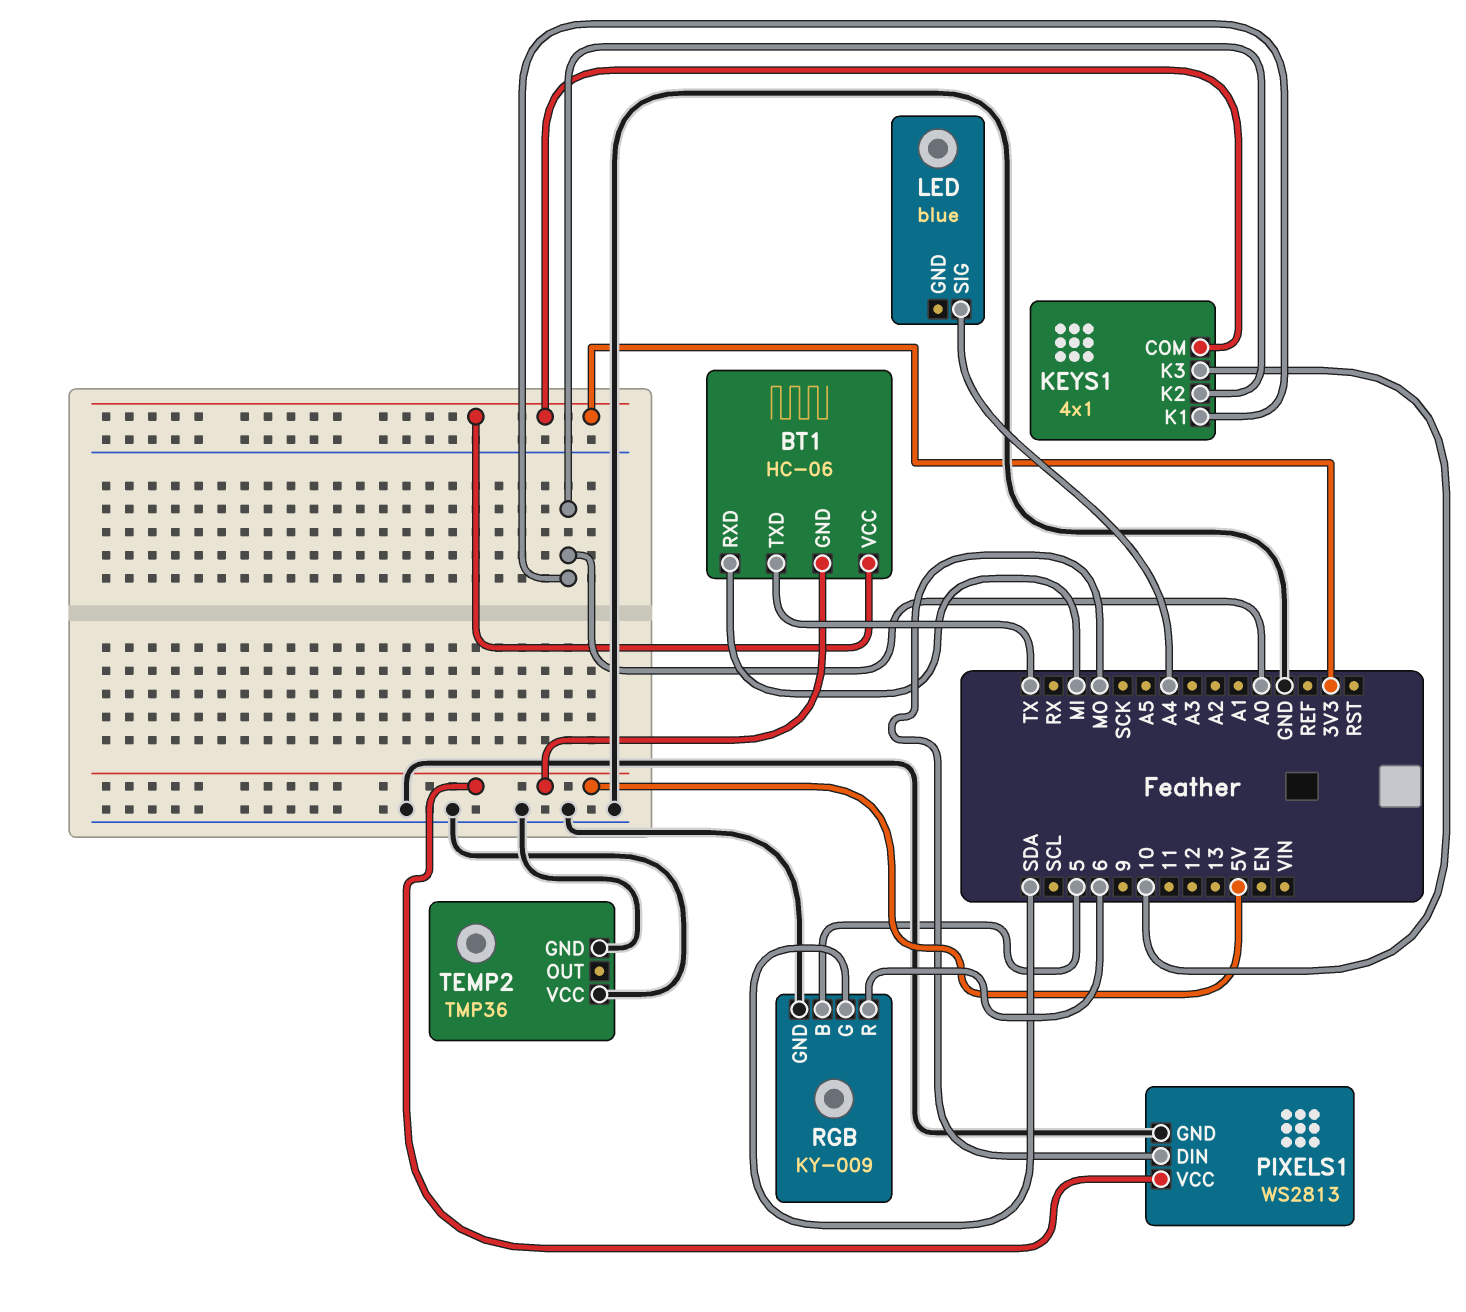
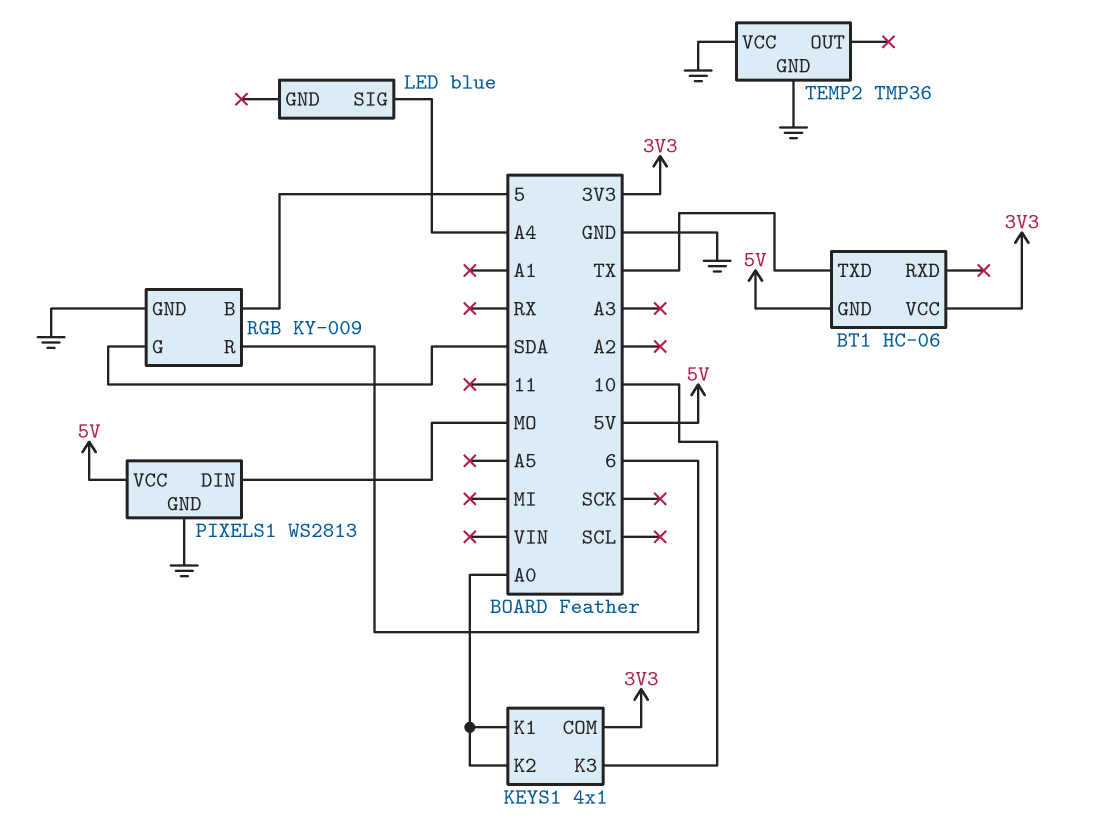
BT1 pin RXD: MI -> none

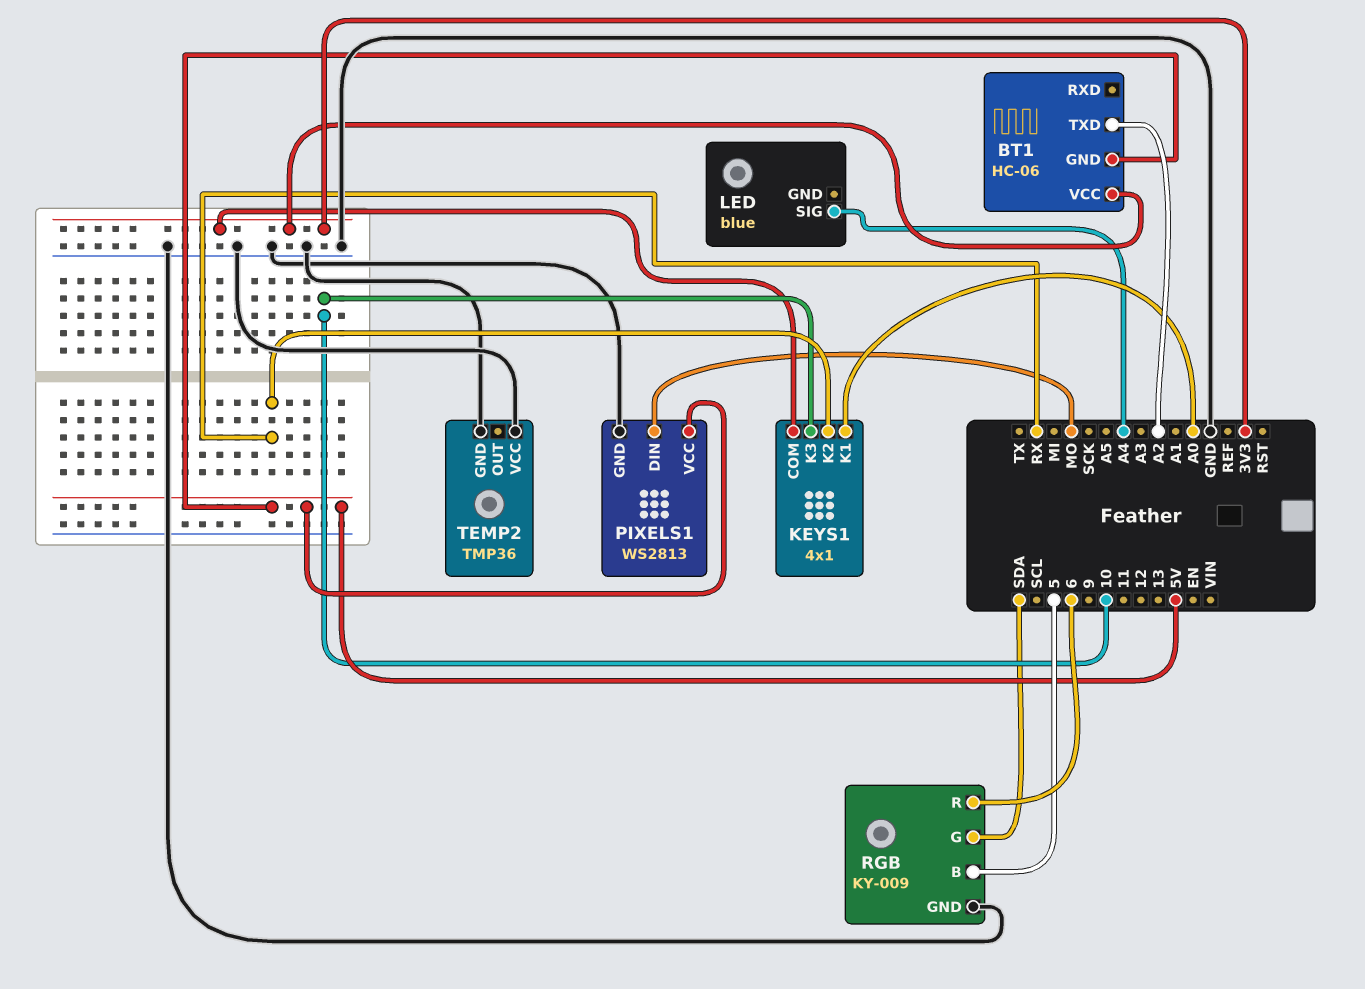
BT1 pin TXD: TX -> A2
KEYS1 pin K2: A0 -> RX

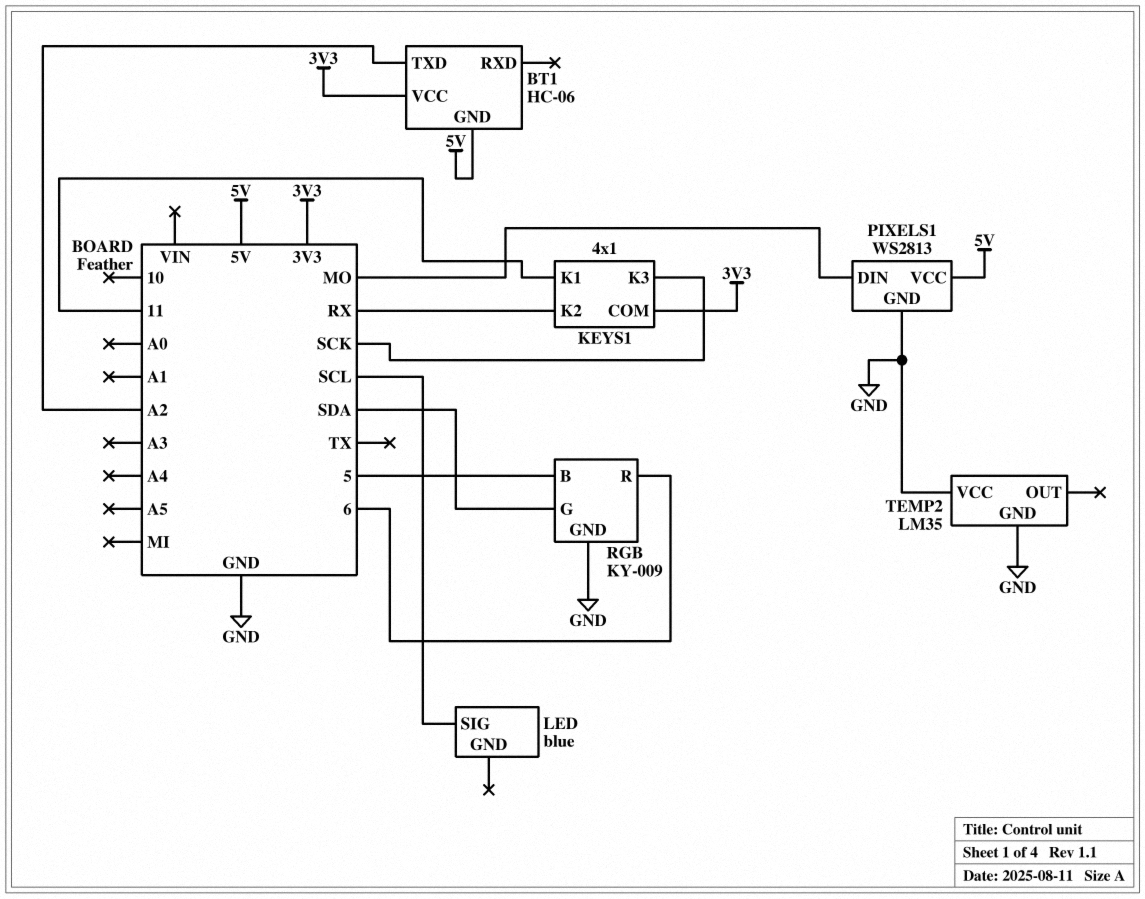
KEYS1 pin K1: A0 -> 11
KEYS1 pin K3: 10 -> SCK
LED pin SIG: A4 -> SCL
TEMP2: TMP36 -> LM35

